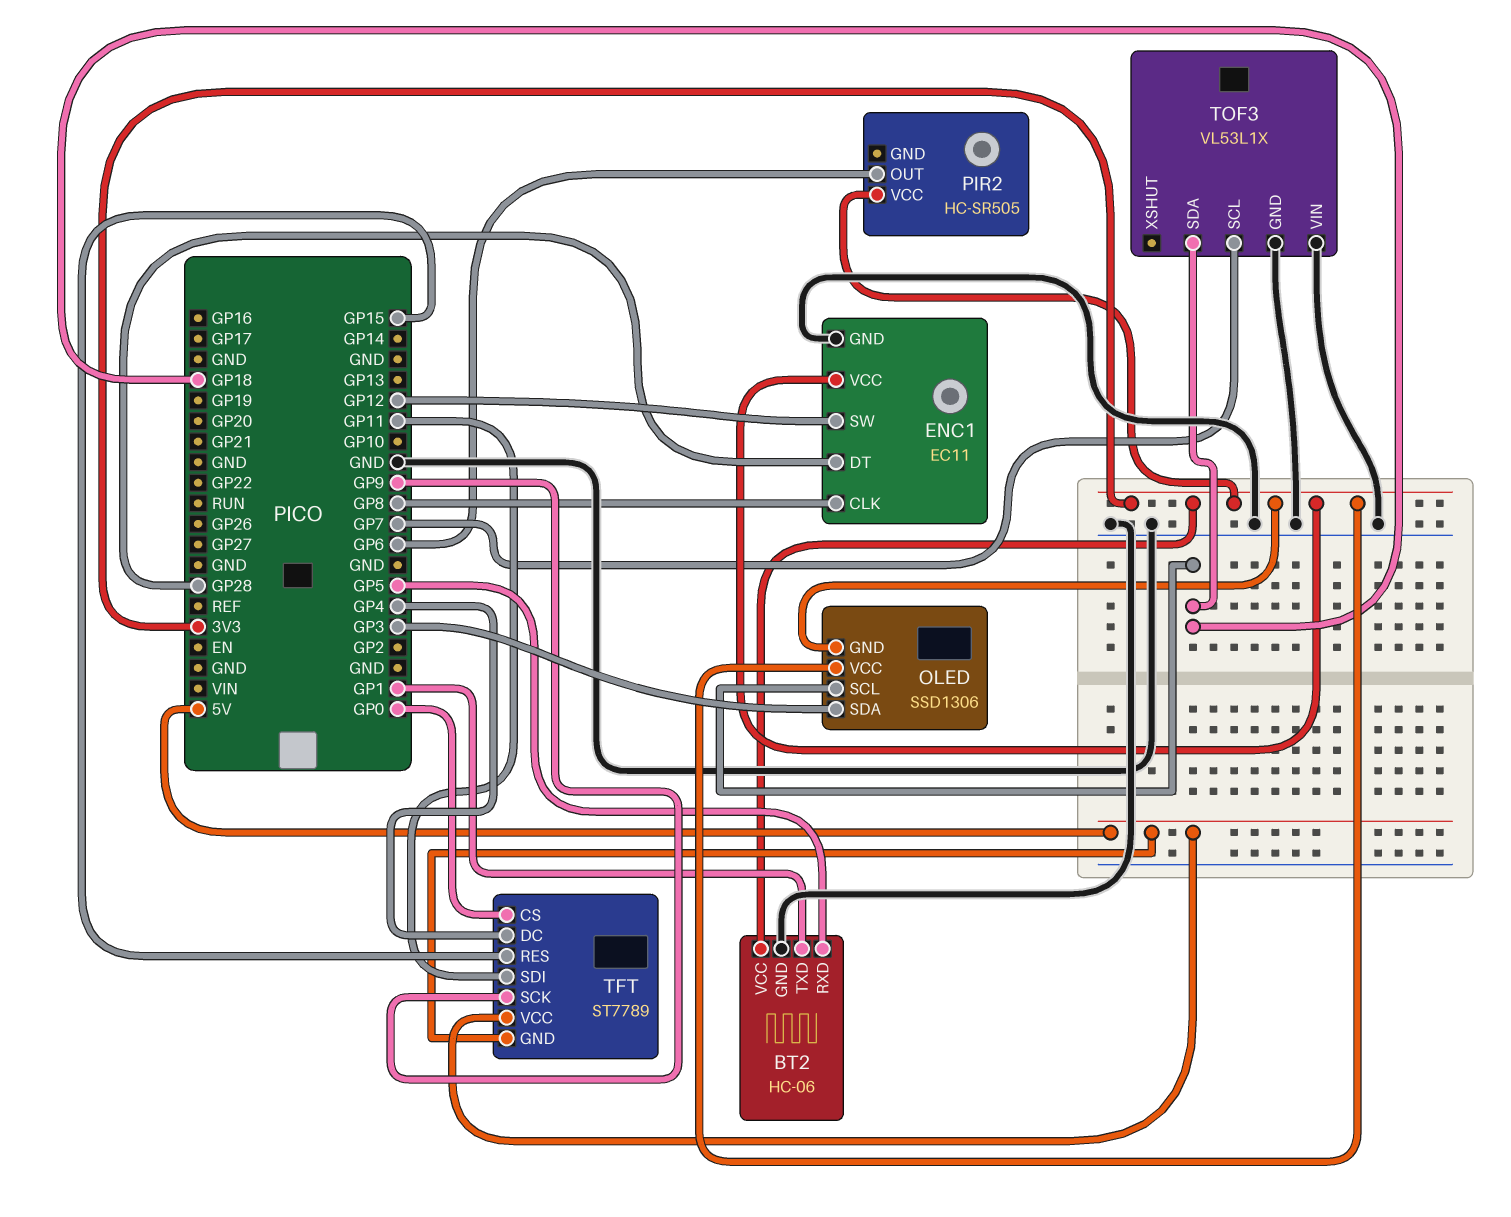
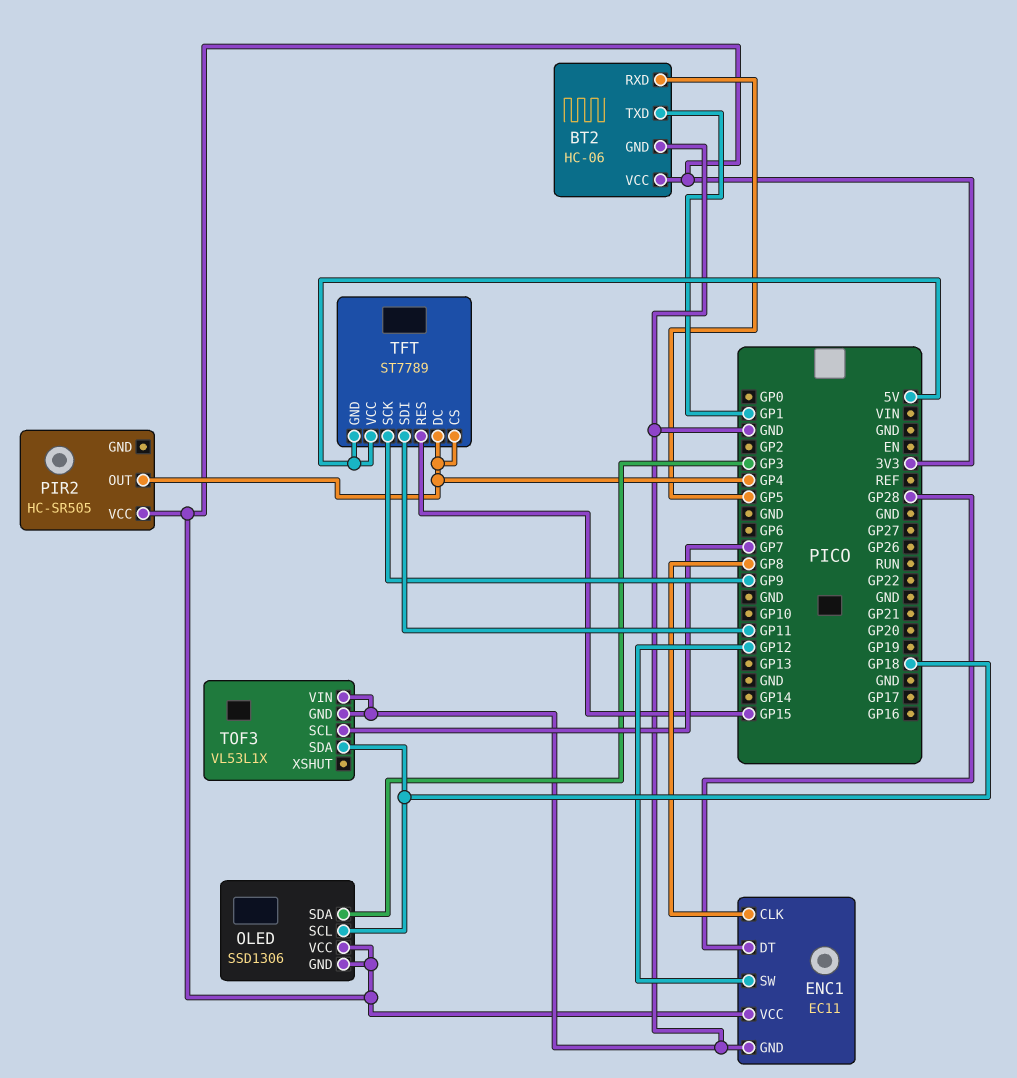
PIR2 pin OUT: GP6 -> GP4
TFT pin CS: GP0 -> GP4

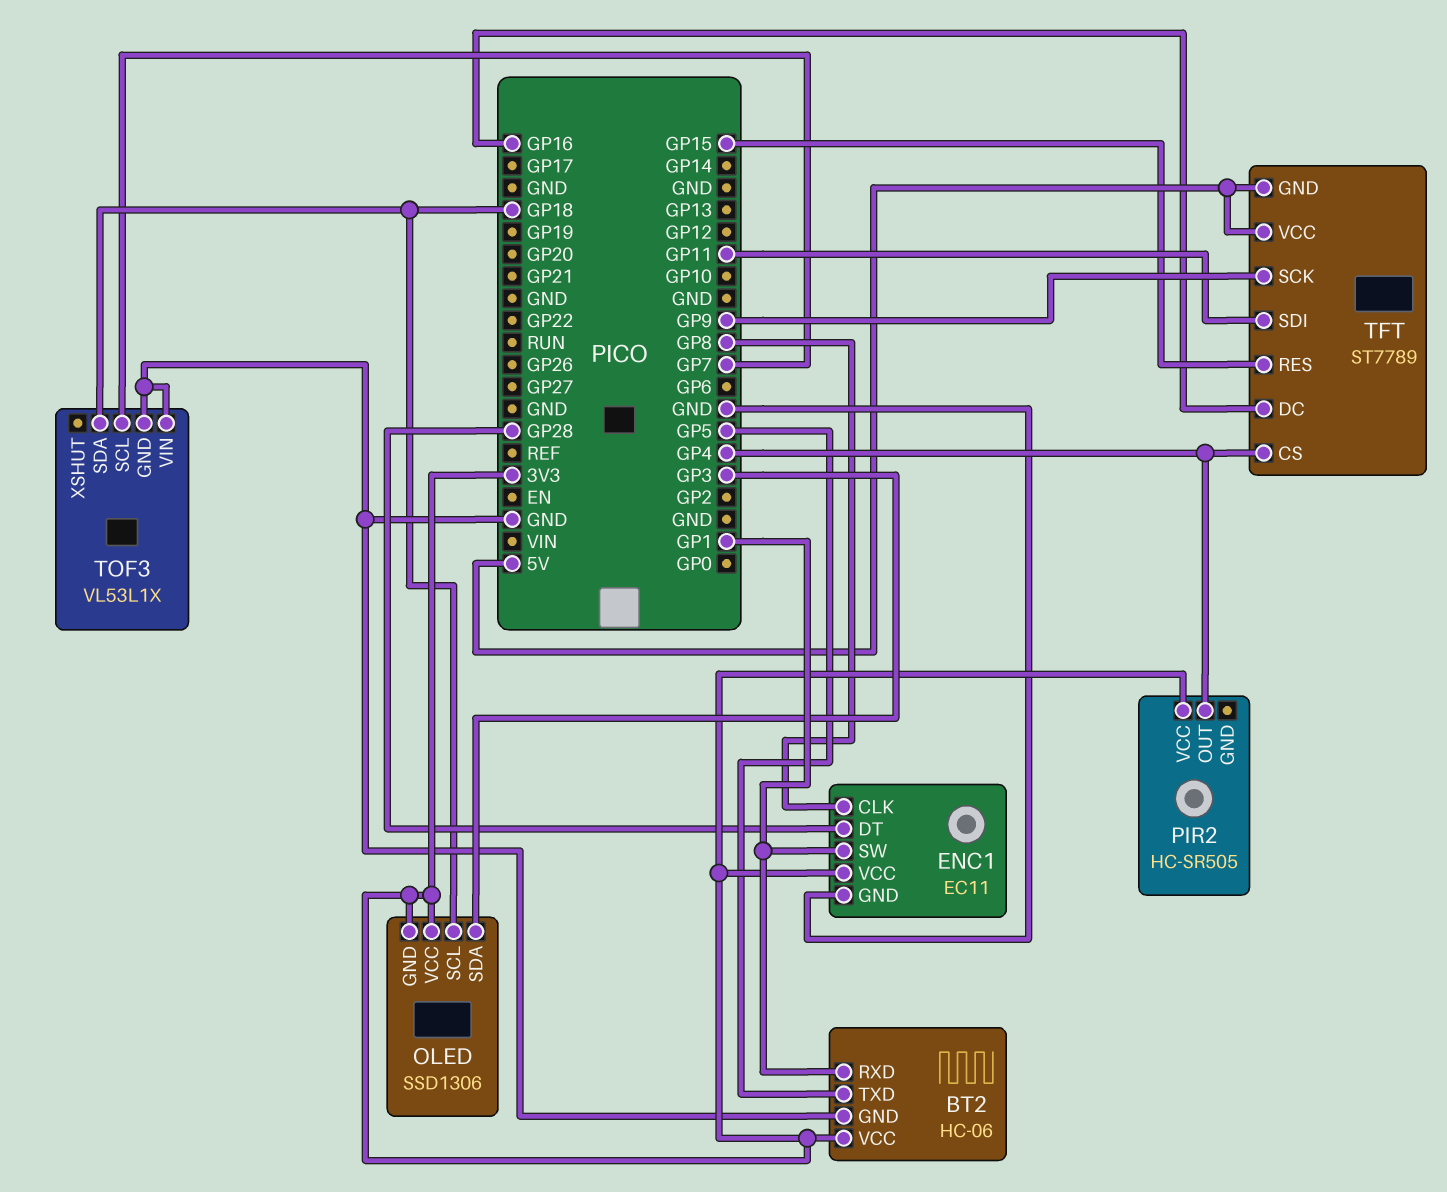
BT2 pin RXD: GP5 -> GP1
BT2 pin TXD: GP1 -> GP5
ENC1 pin SW: GP12 -> GP1
TFT pin DC: GP4 -> GP16

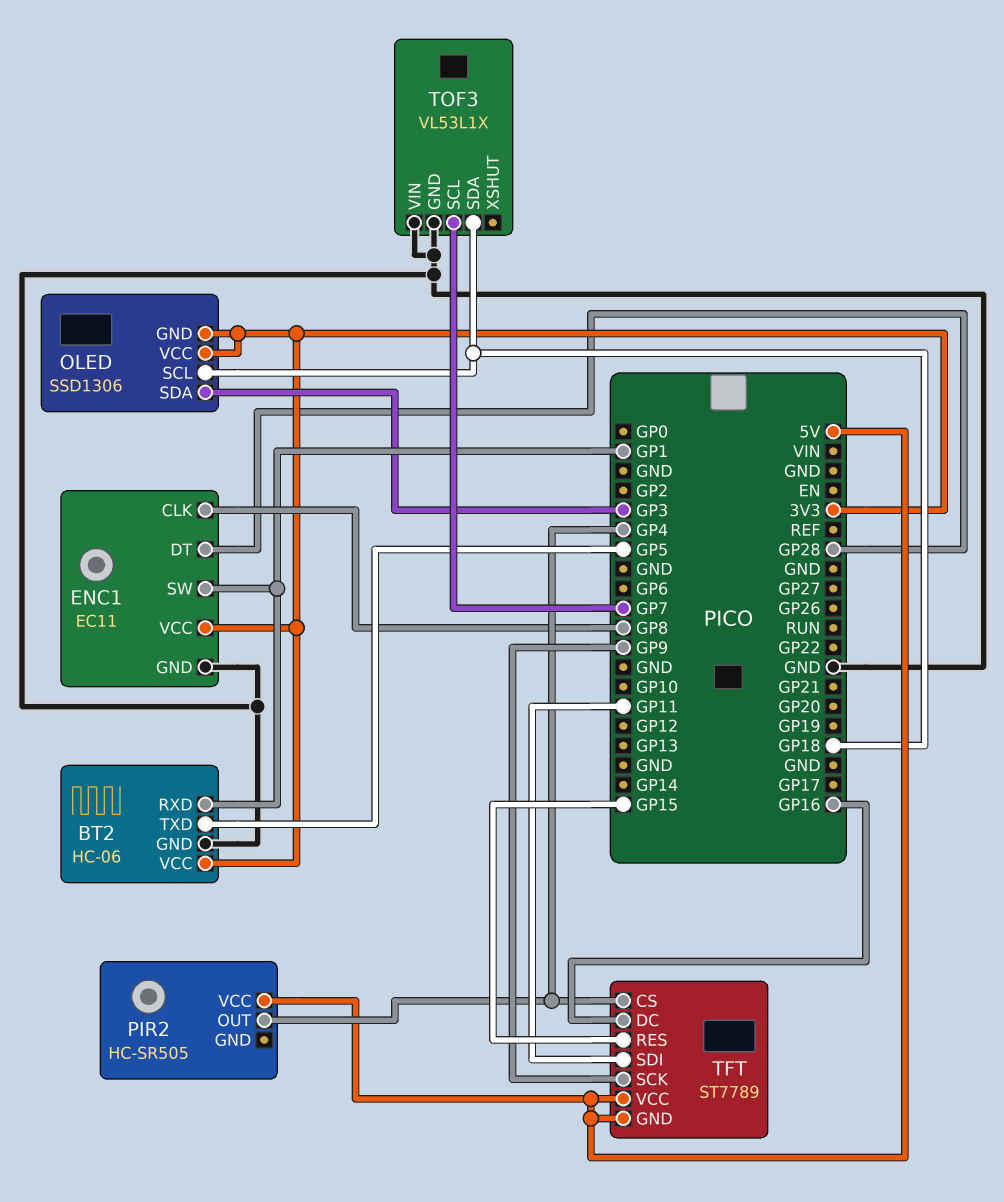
PIR2 pin VCC: 3V3 -> 5V

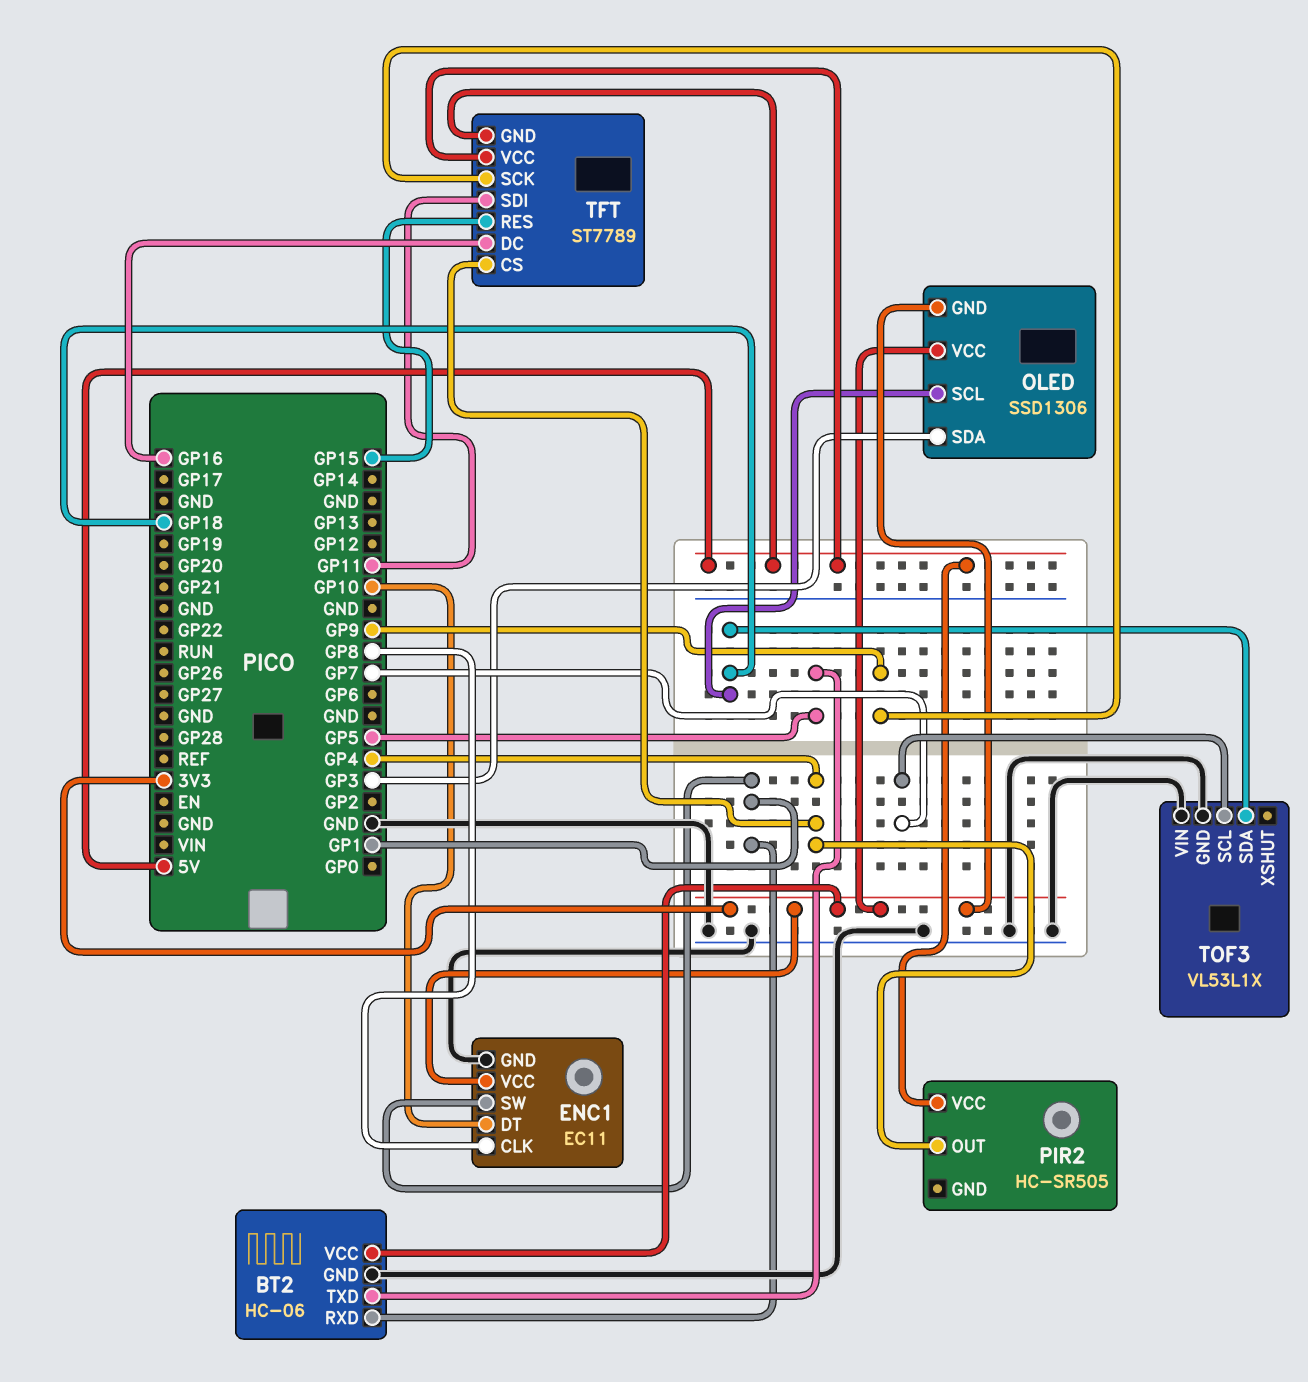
ENC1 pin DT: GP28 -> GP10

